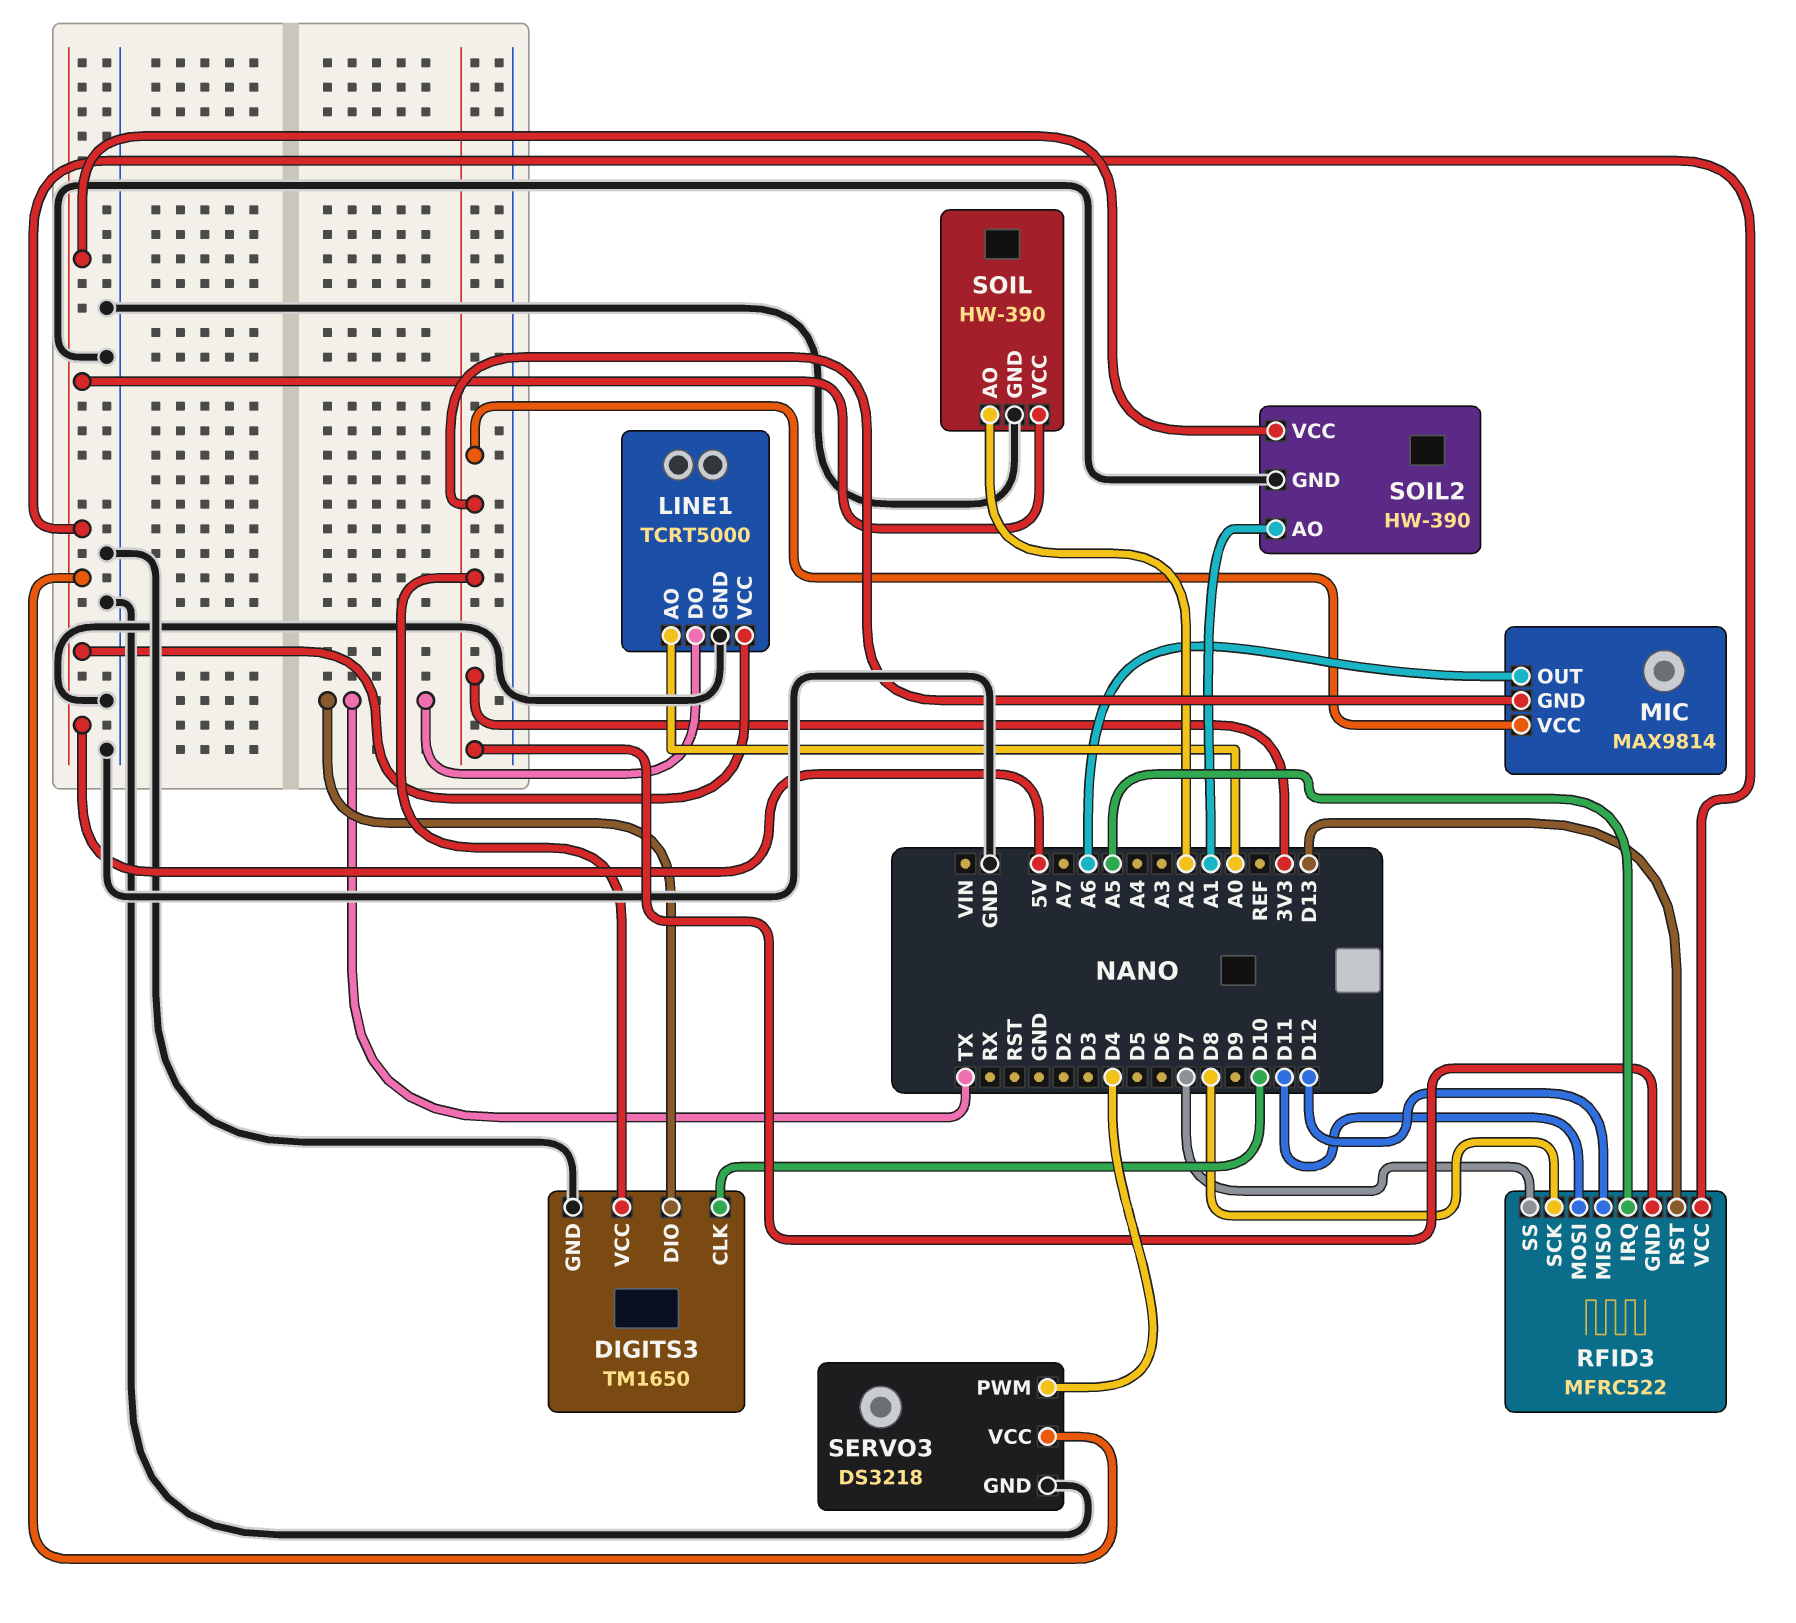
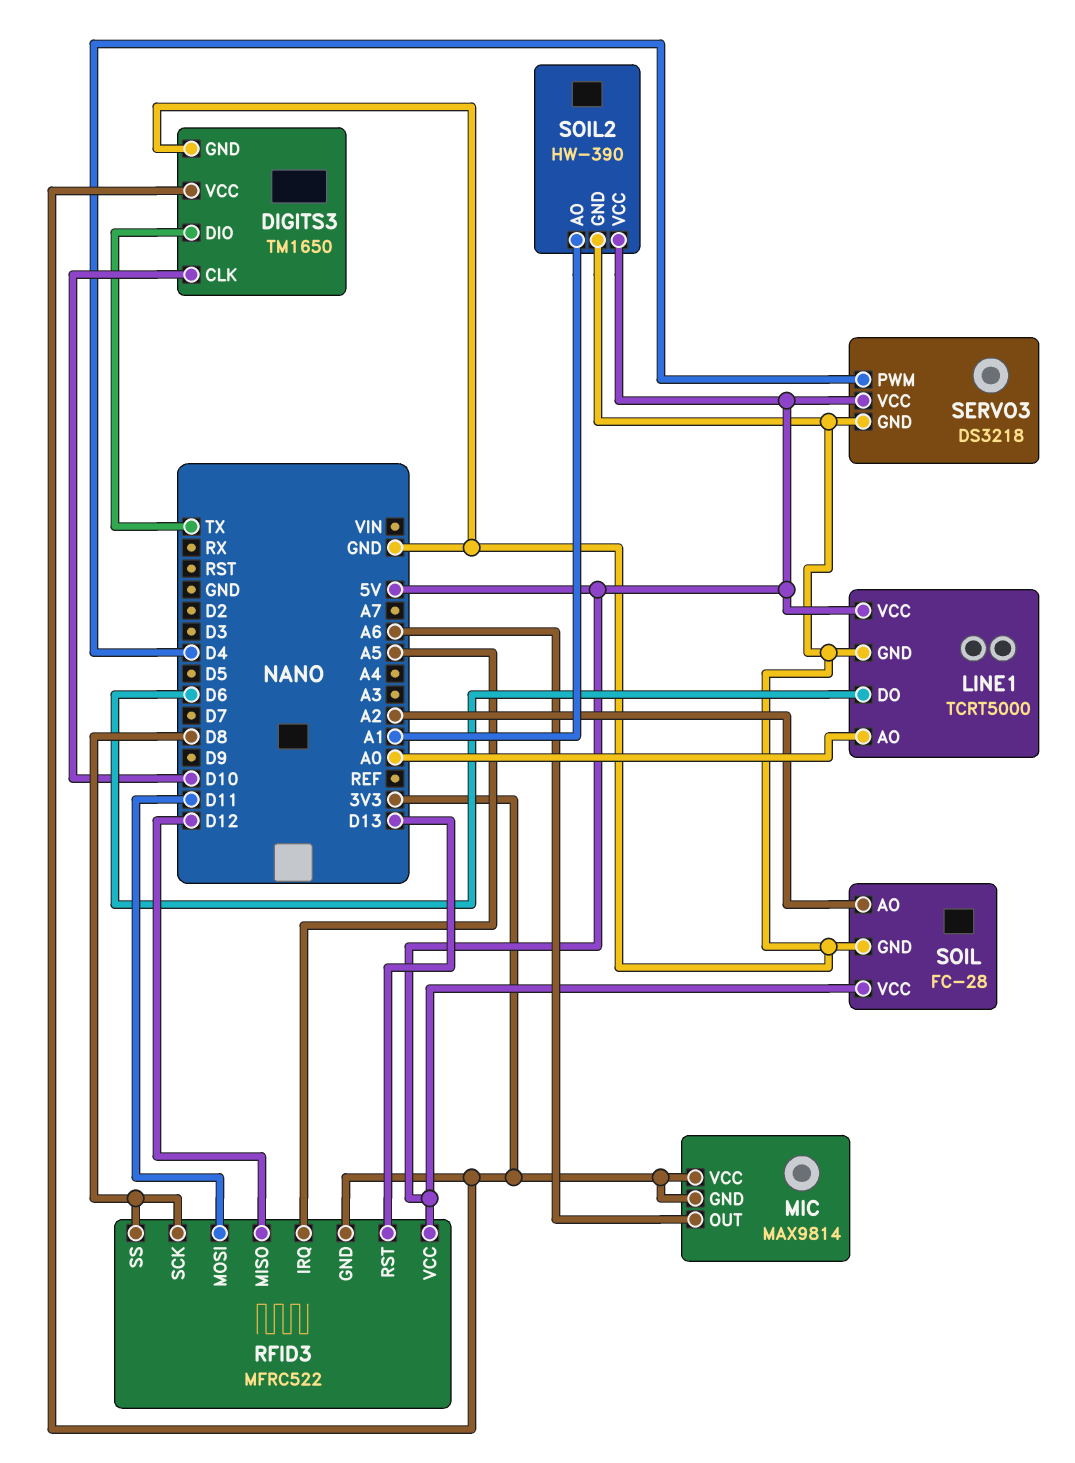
LINE1 pin DO: TX -> D6
RFID3 pin SS: D7 -> D8
SOIL: HW-390 -> FC-28

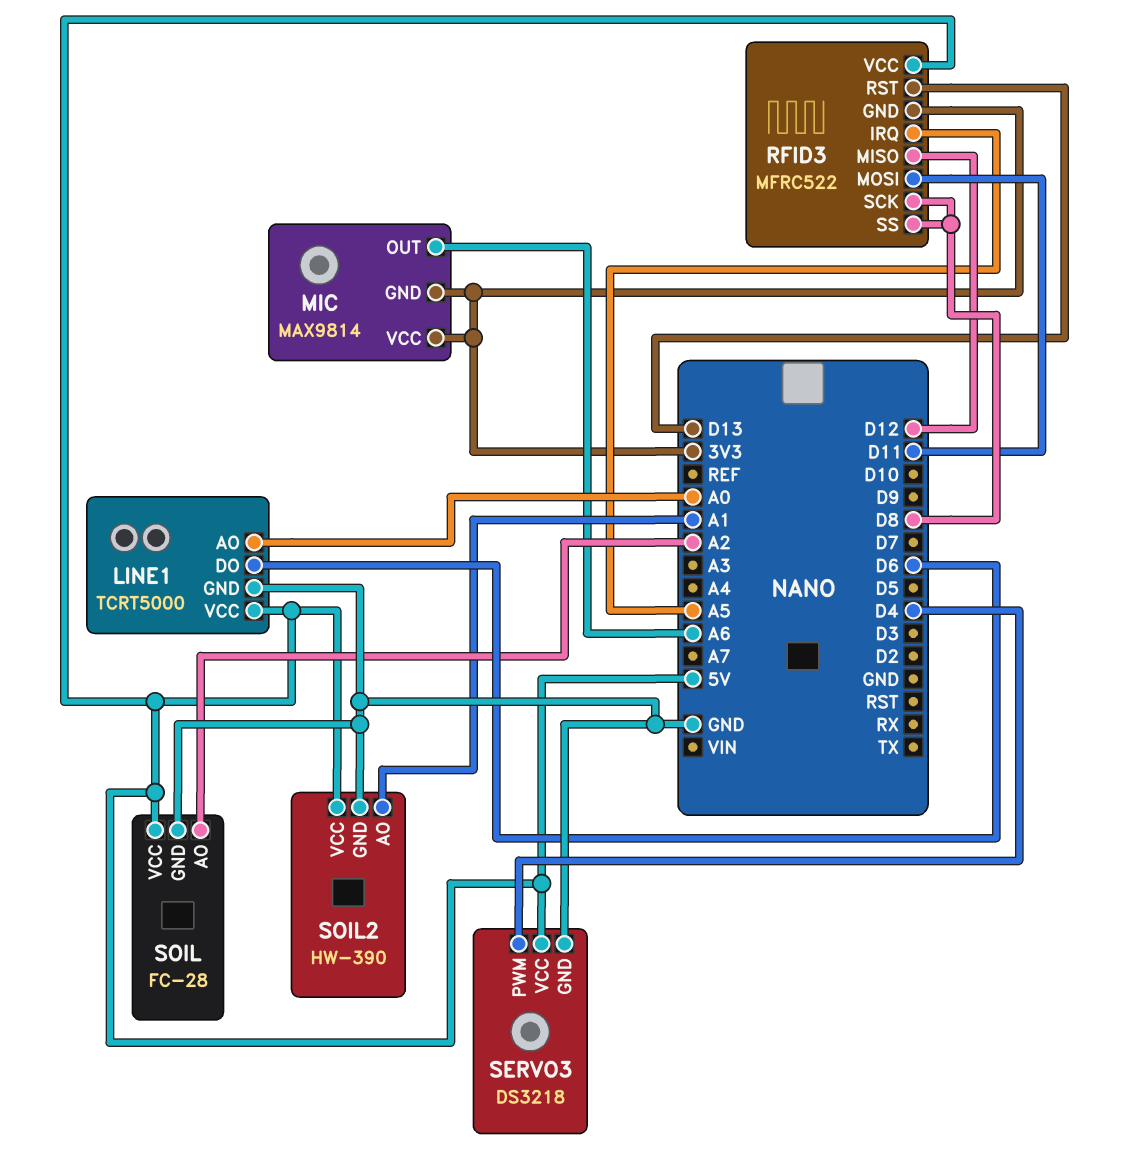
DIGITS3: TM1650 -> none
DIGITS3 pin CLK: D10 -> none
DIGITS3 pin DIO: TX -> none
DIGITS3 pin GND: GND -> none
DIGITS3 pin VCC: 3V3 -> none

